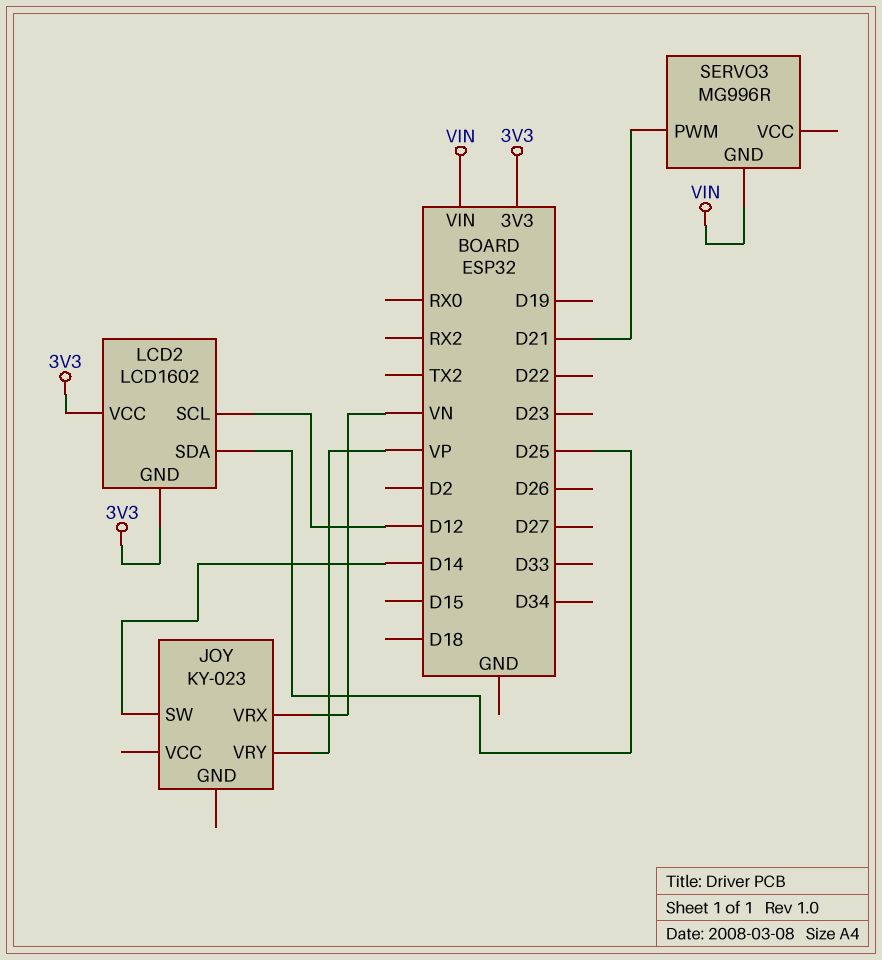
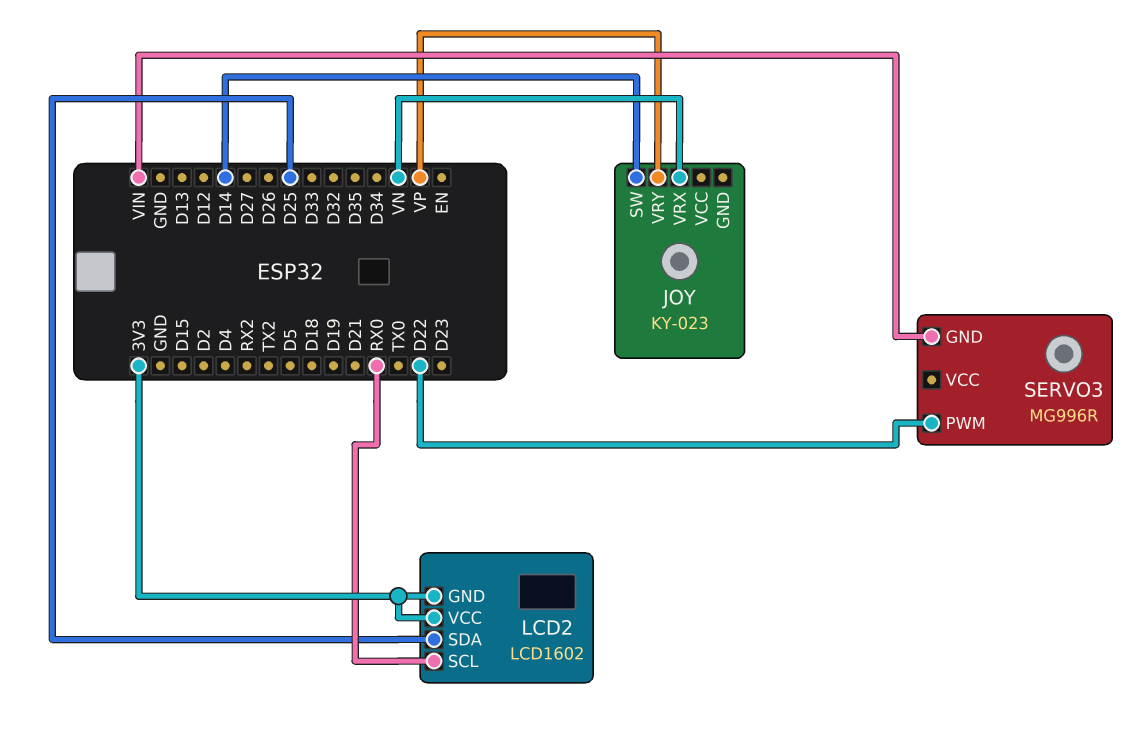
LCD2 pin SCL: D12 -> RX0
SERVO3 pin PWM: D21 -> D22

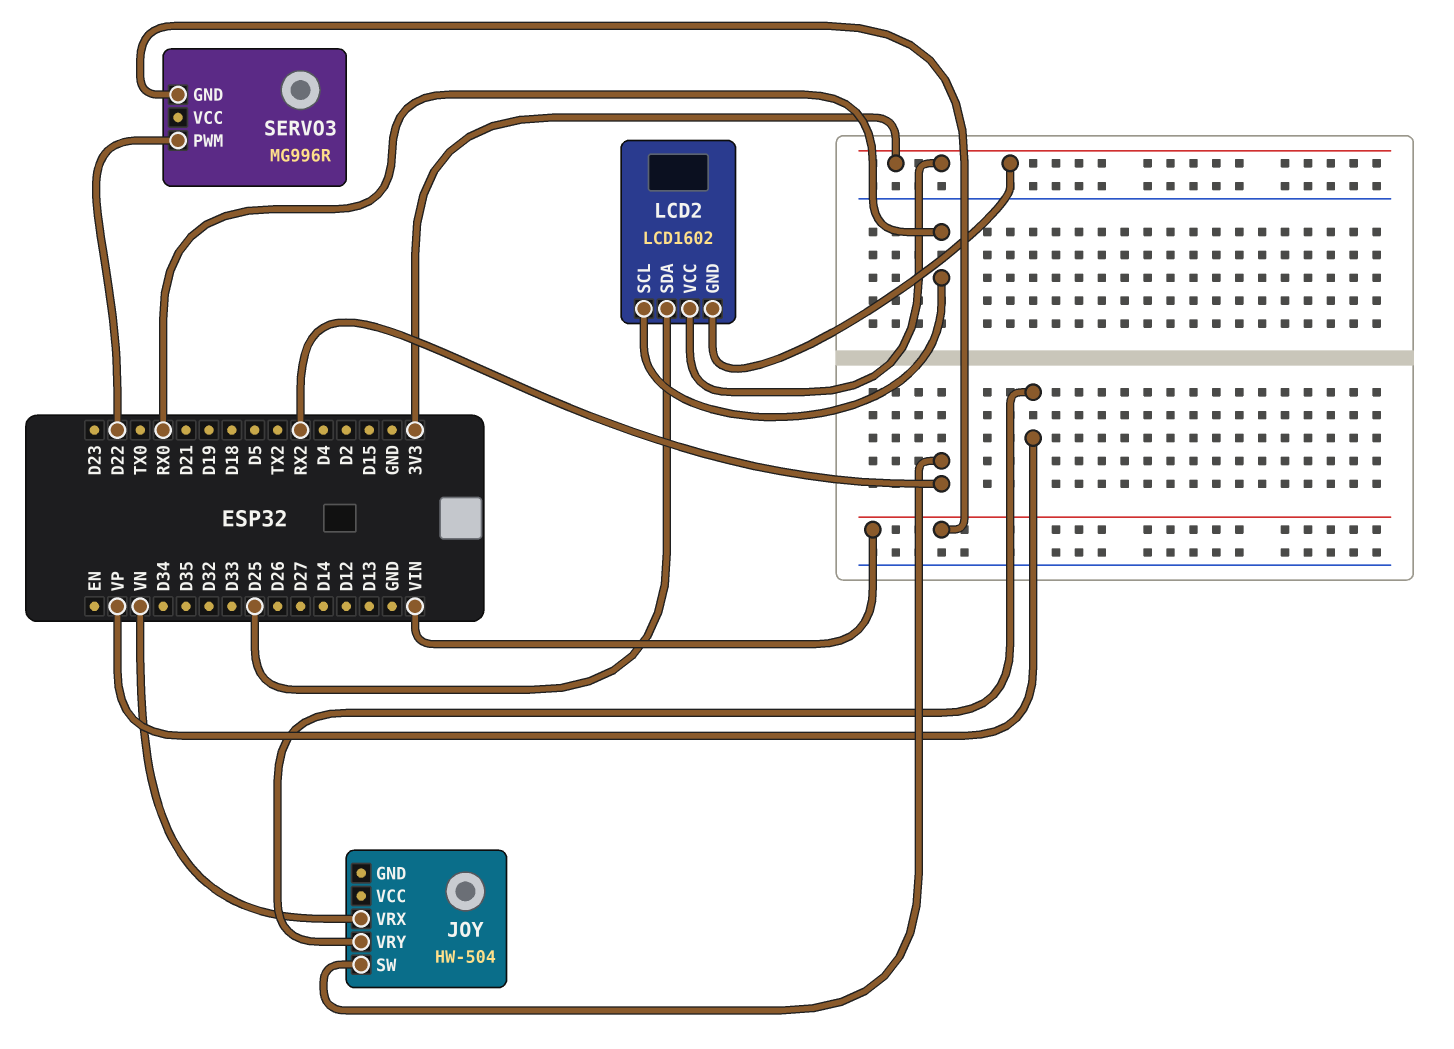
JOY: KY-023 -> HW-504
JOY pin SW: D14 -> RX2

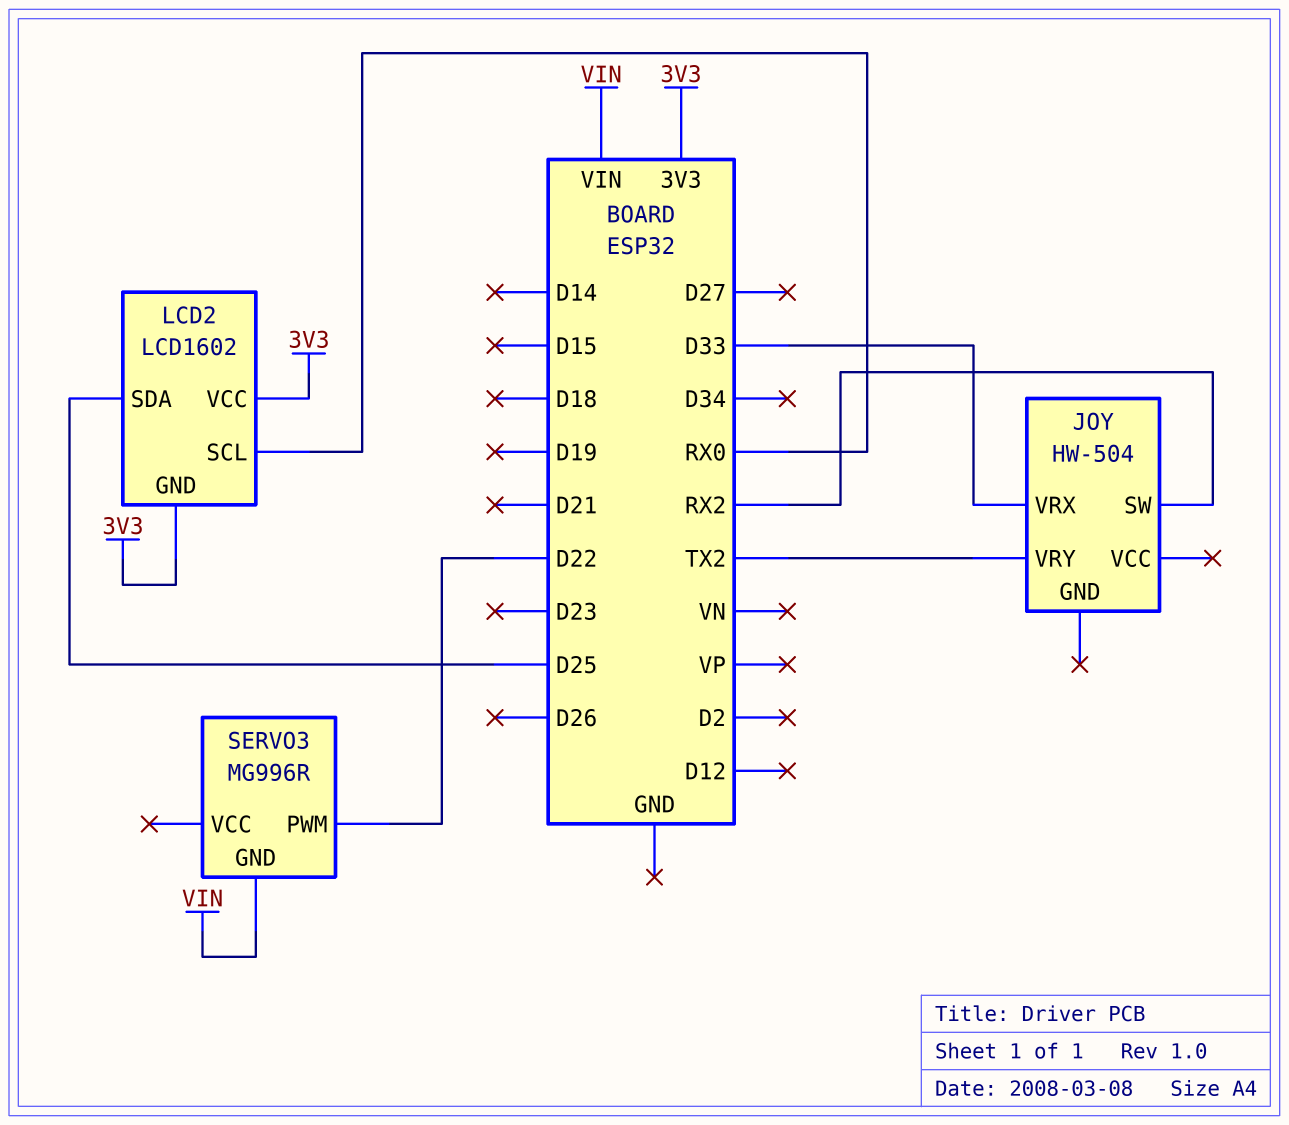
JOY pin VRX: VN -> D33
JOY pin VRY: VP -> TX2

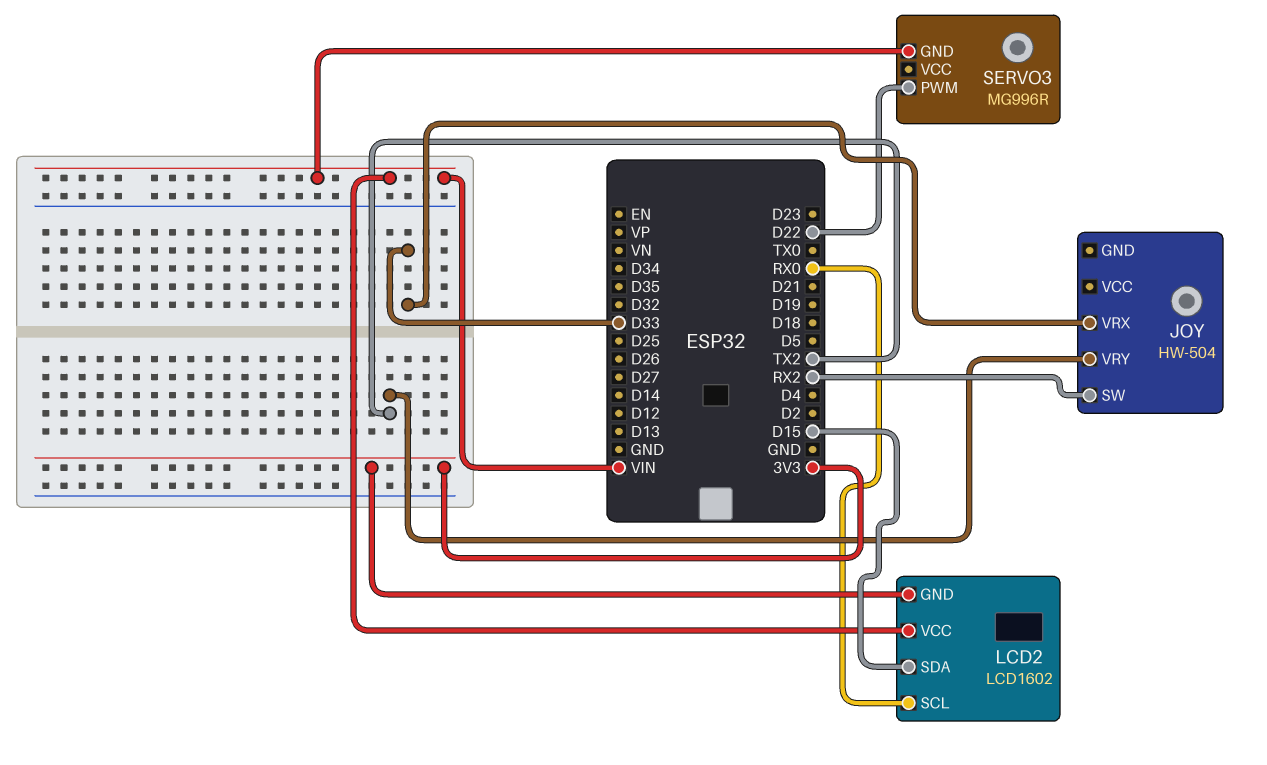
LCD2 pin SDA: D25 -> D15
LCD2 pin VCC: 3V3 -> VIN

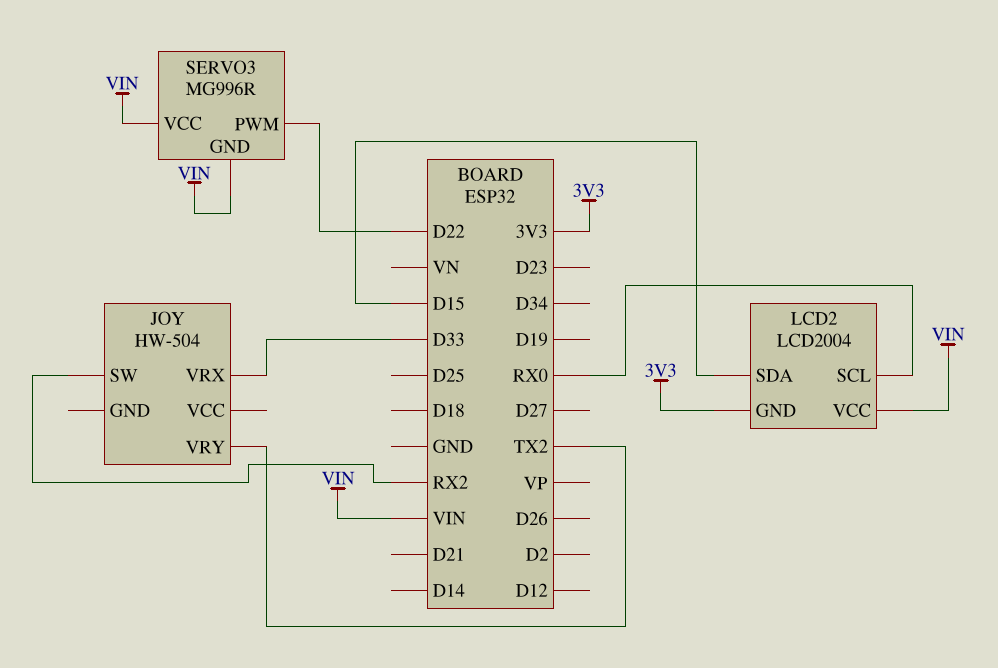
LCD2: LCD1602 -> LCD2004
SERVO3 pin VCC: none -> VIN

